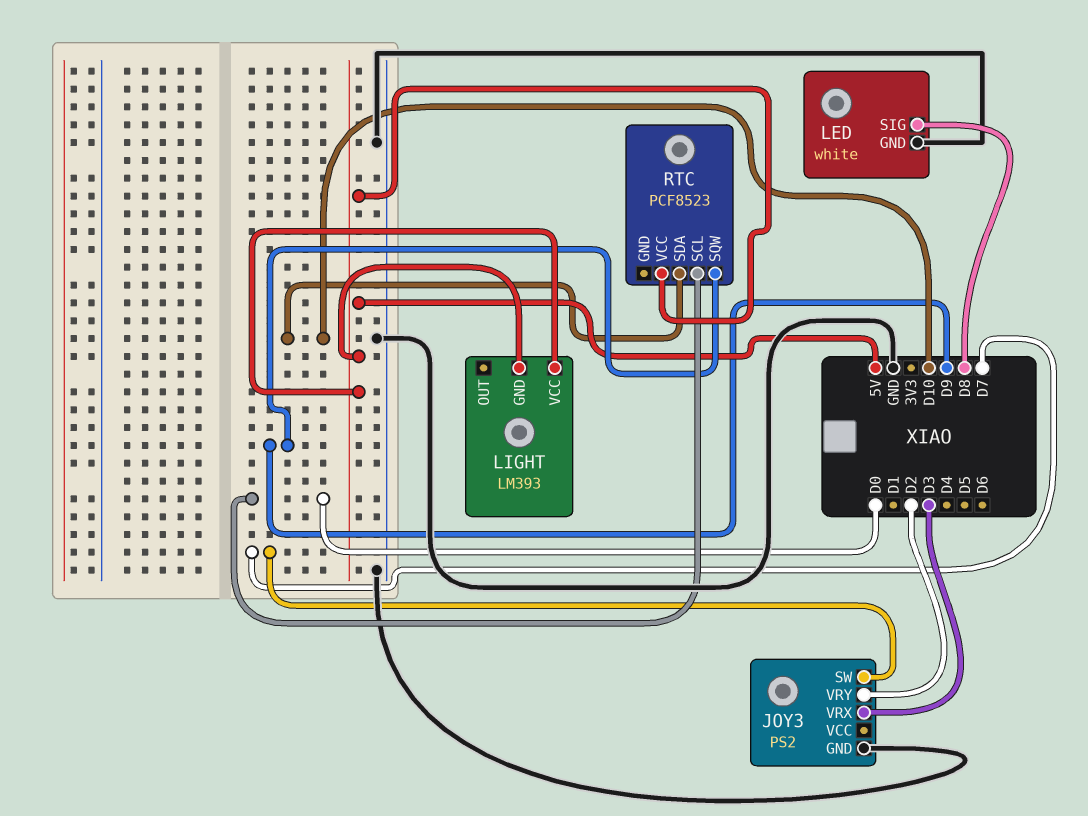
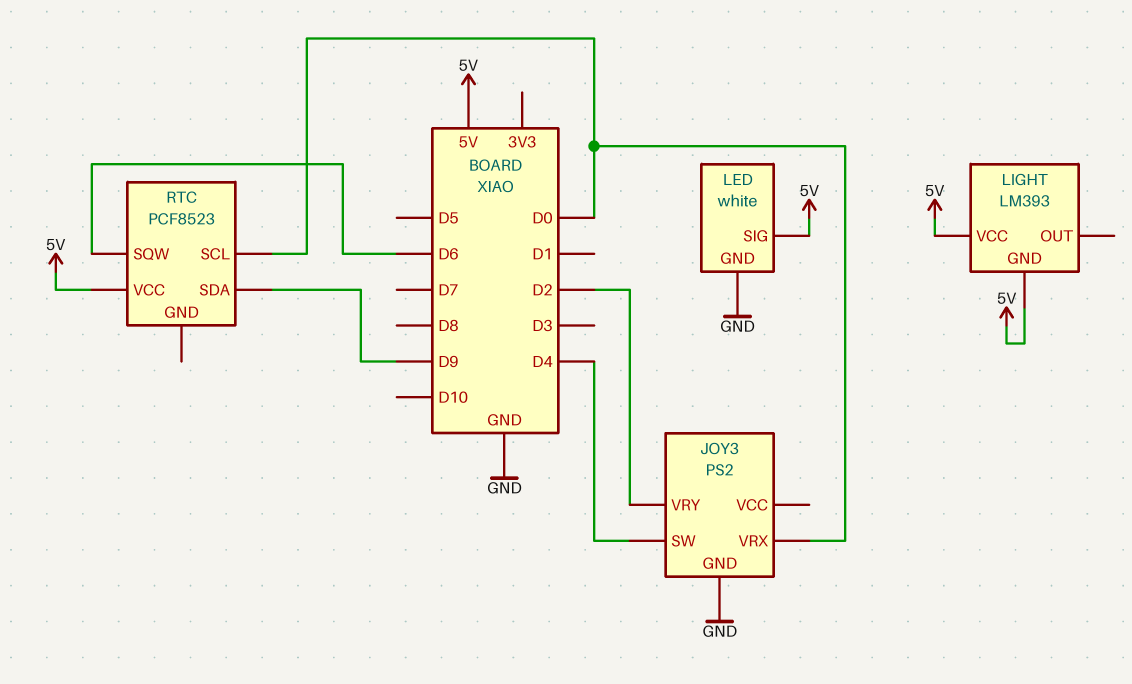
JOY3 pin SW: D7 -> D4
JOY3 pin VRX: D3 -> D0
LED pin SIG: D8 -> 5V
RTC pin SDA: D10 -> D9
RTC pin SQW: D9 -> D6

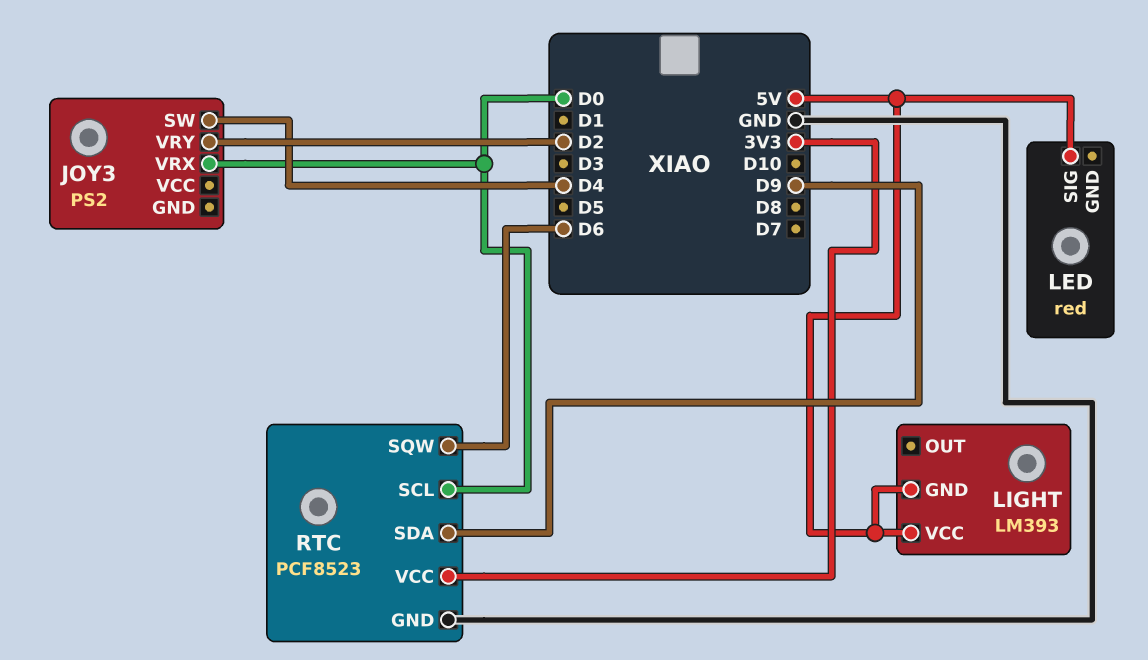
JOY3 pin GND: GND -> none
LED: white -> red
LED pin GND: GND -> none
RTC pin GND: none -> GND
RTC pin VCC: 5V -> 3V3

